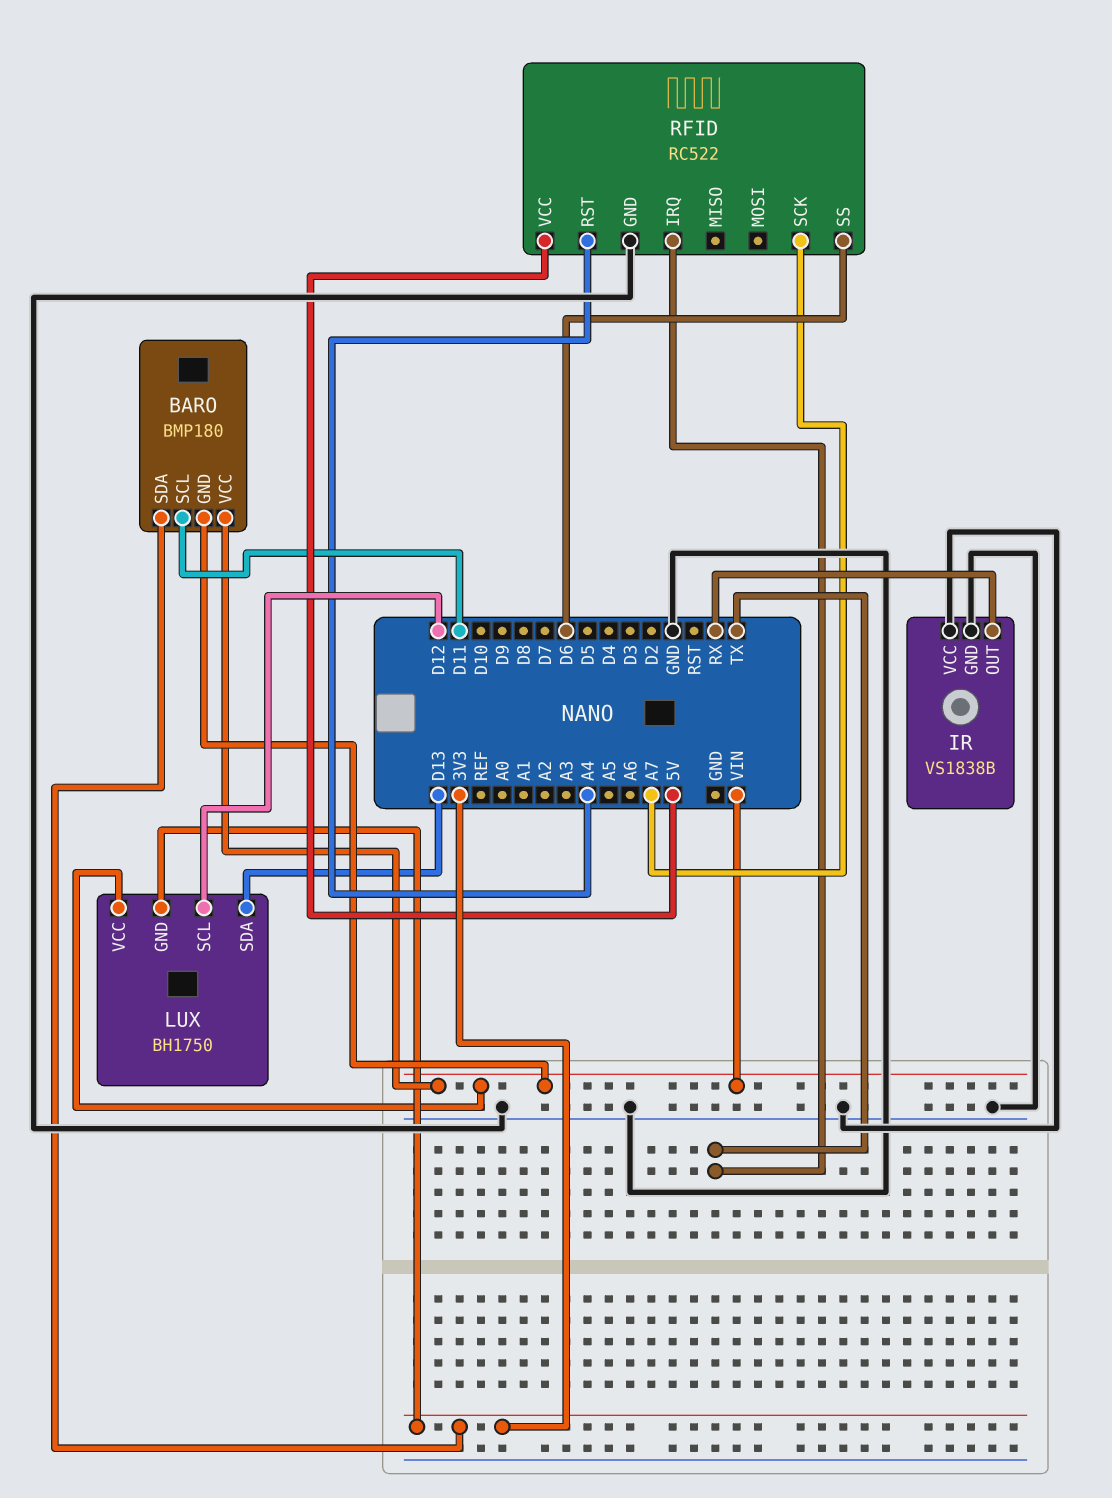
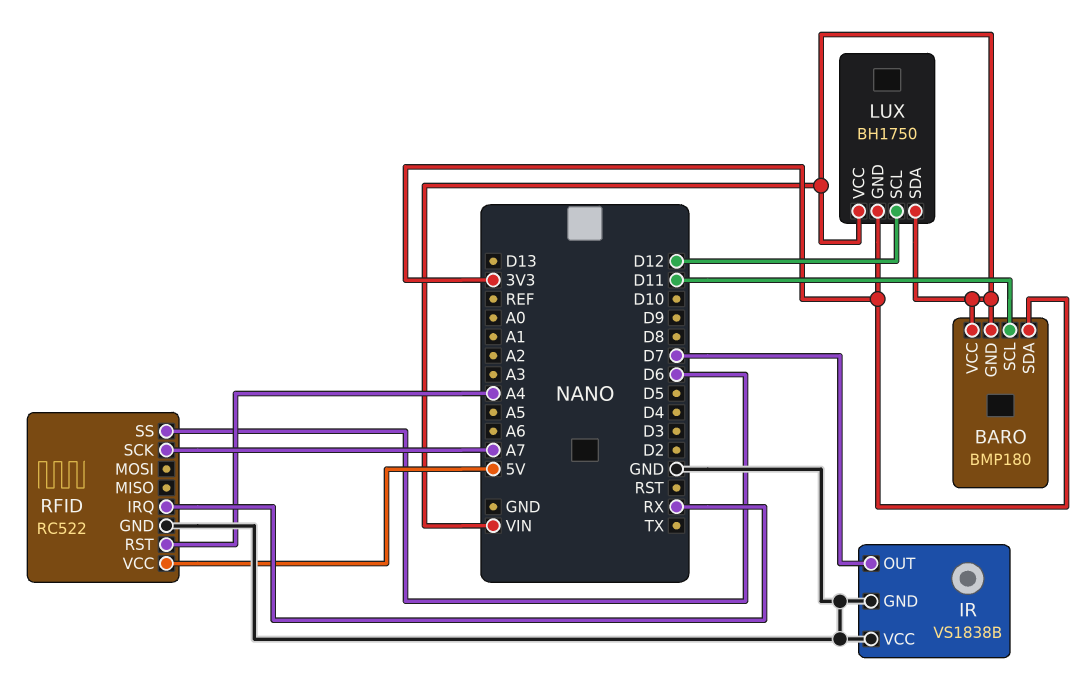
IR pin OUT: RX -> D7
LUX pin SDA: D13 -> VIN
RFID pin IRQ: TX -> RX

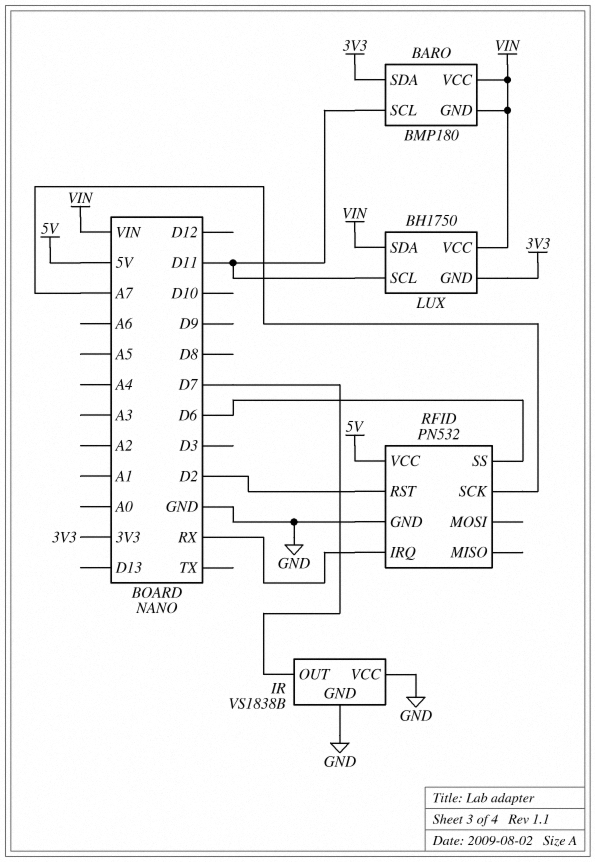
LUX pin SCL: D12 -> D11
RFID: RC522 -> PN532
RFID pin RST: A4 -> D2

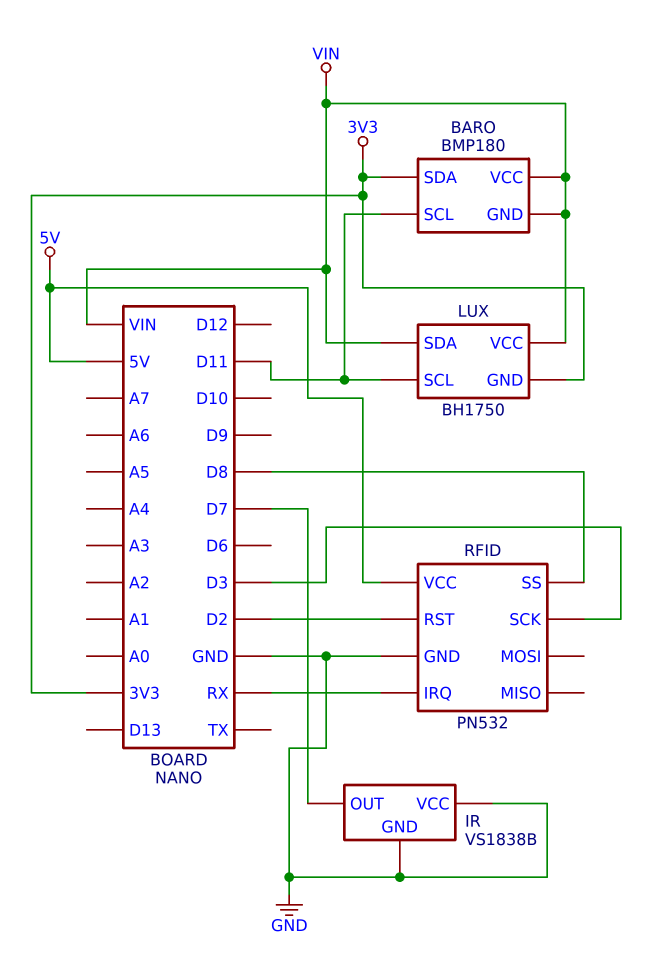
RFID pin SCK: A7 -> D3
RFID pin SS: D6 -> D8

